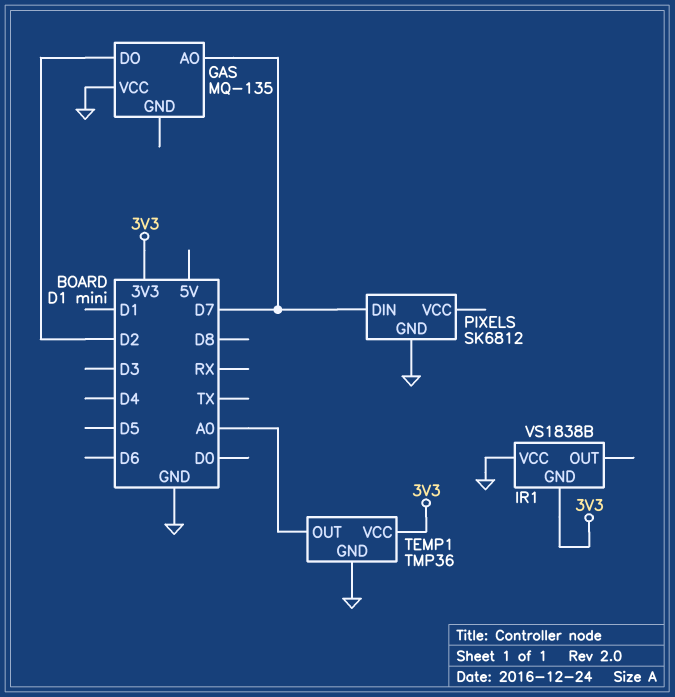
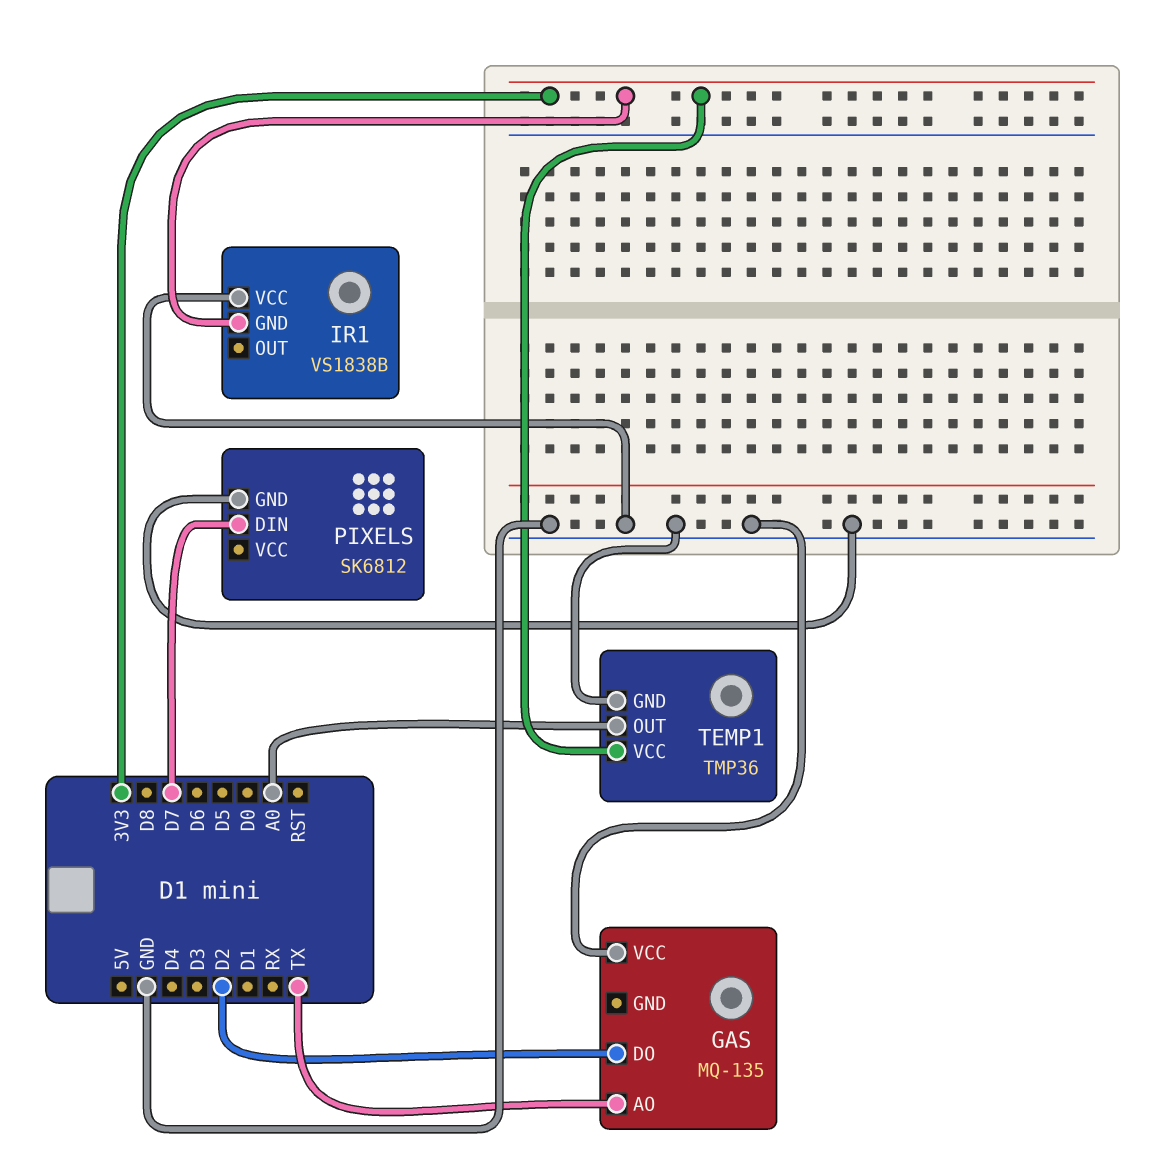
GAS pin AO: D7 -> TX

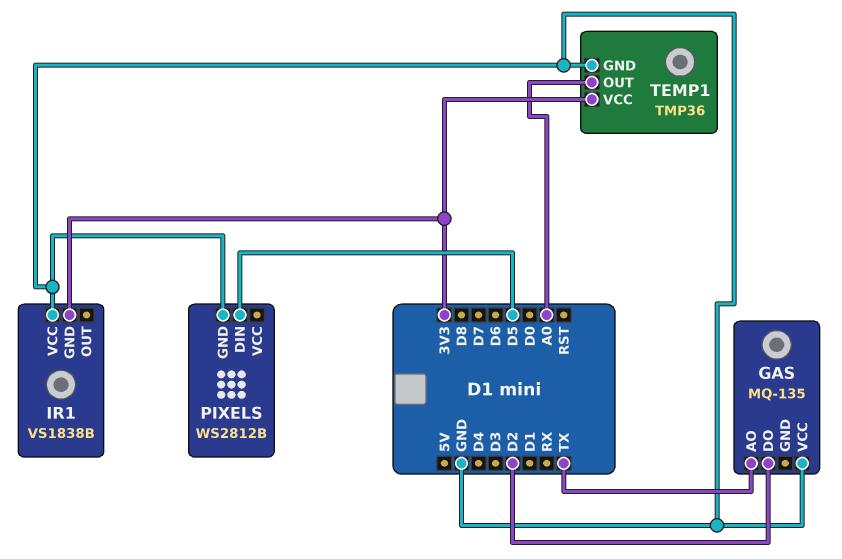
PIXELS: SK6812 -> WS2812B
PIXELS pin DIN: D7 -> D5

